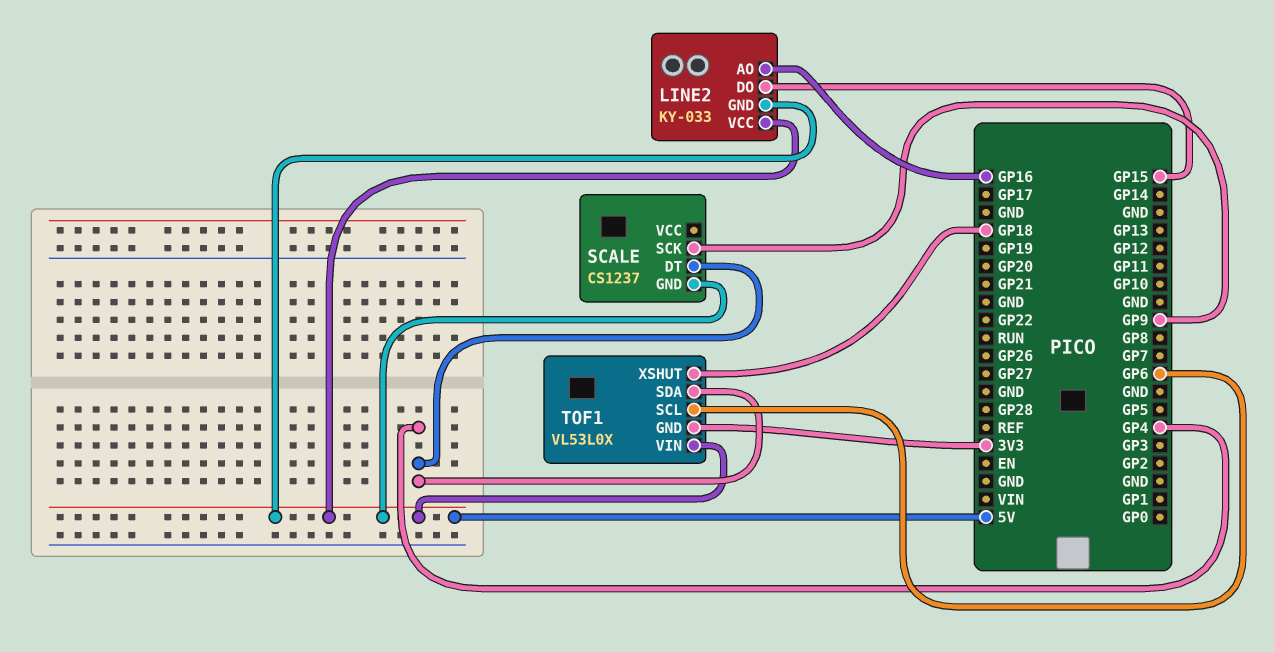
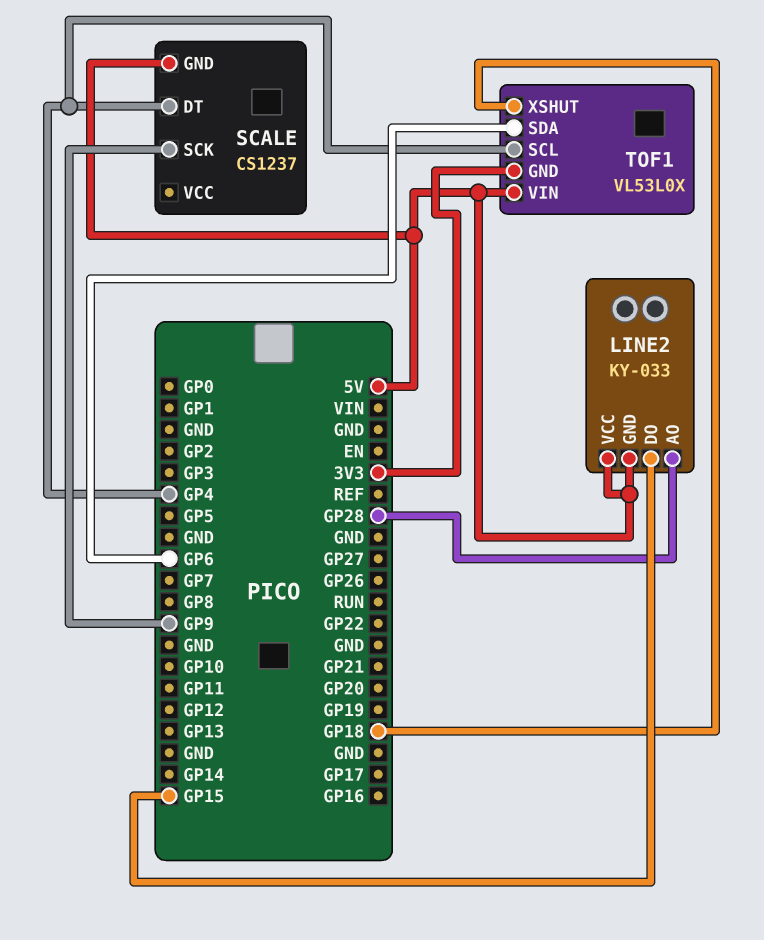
LINE2 pin AO: GP16 -> GP28
TOF1 pin SCL: GP6 -> GP4
TOF1 pin SDA: GP4 -> GP6

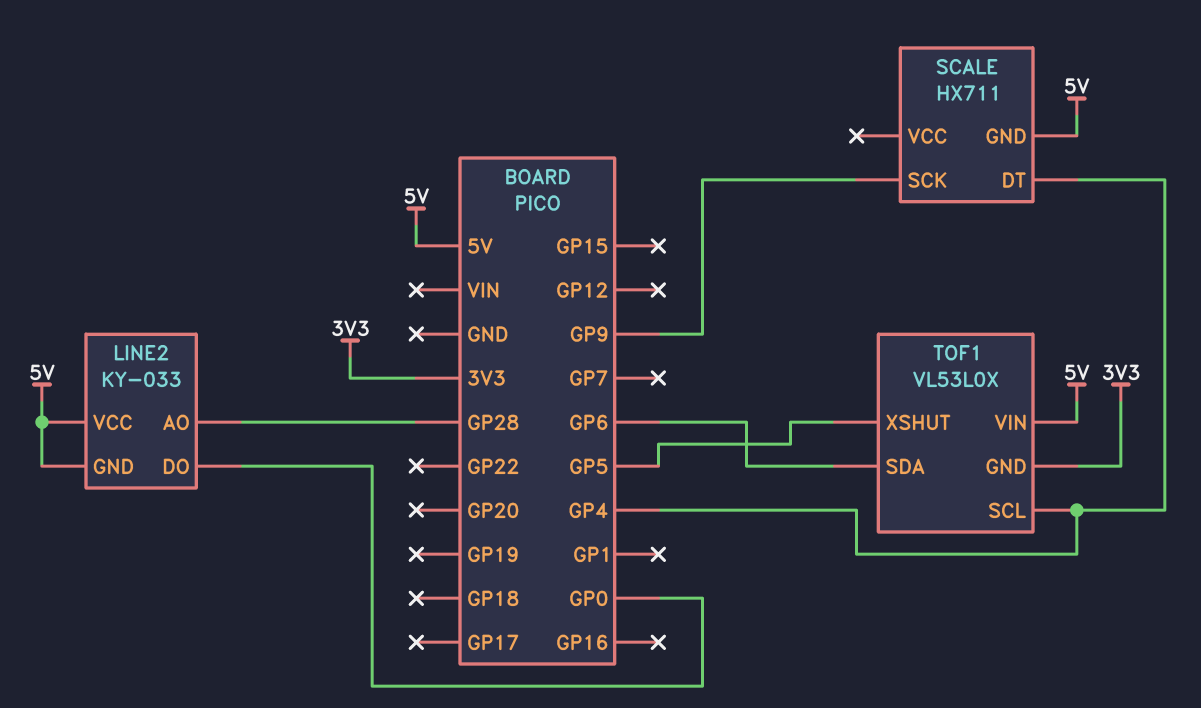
LINE2 pin DO: GP15 -> GP0
SCALE: CS1237 -> HX711
TOF1 pin XSHUT: GP18 -> GP5

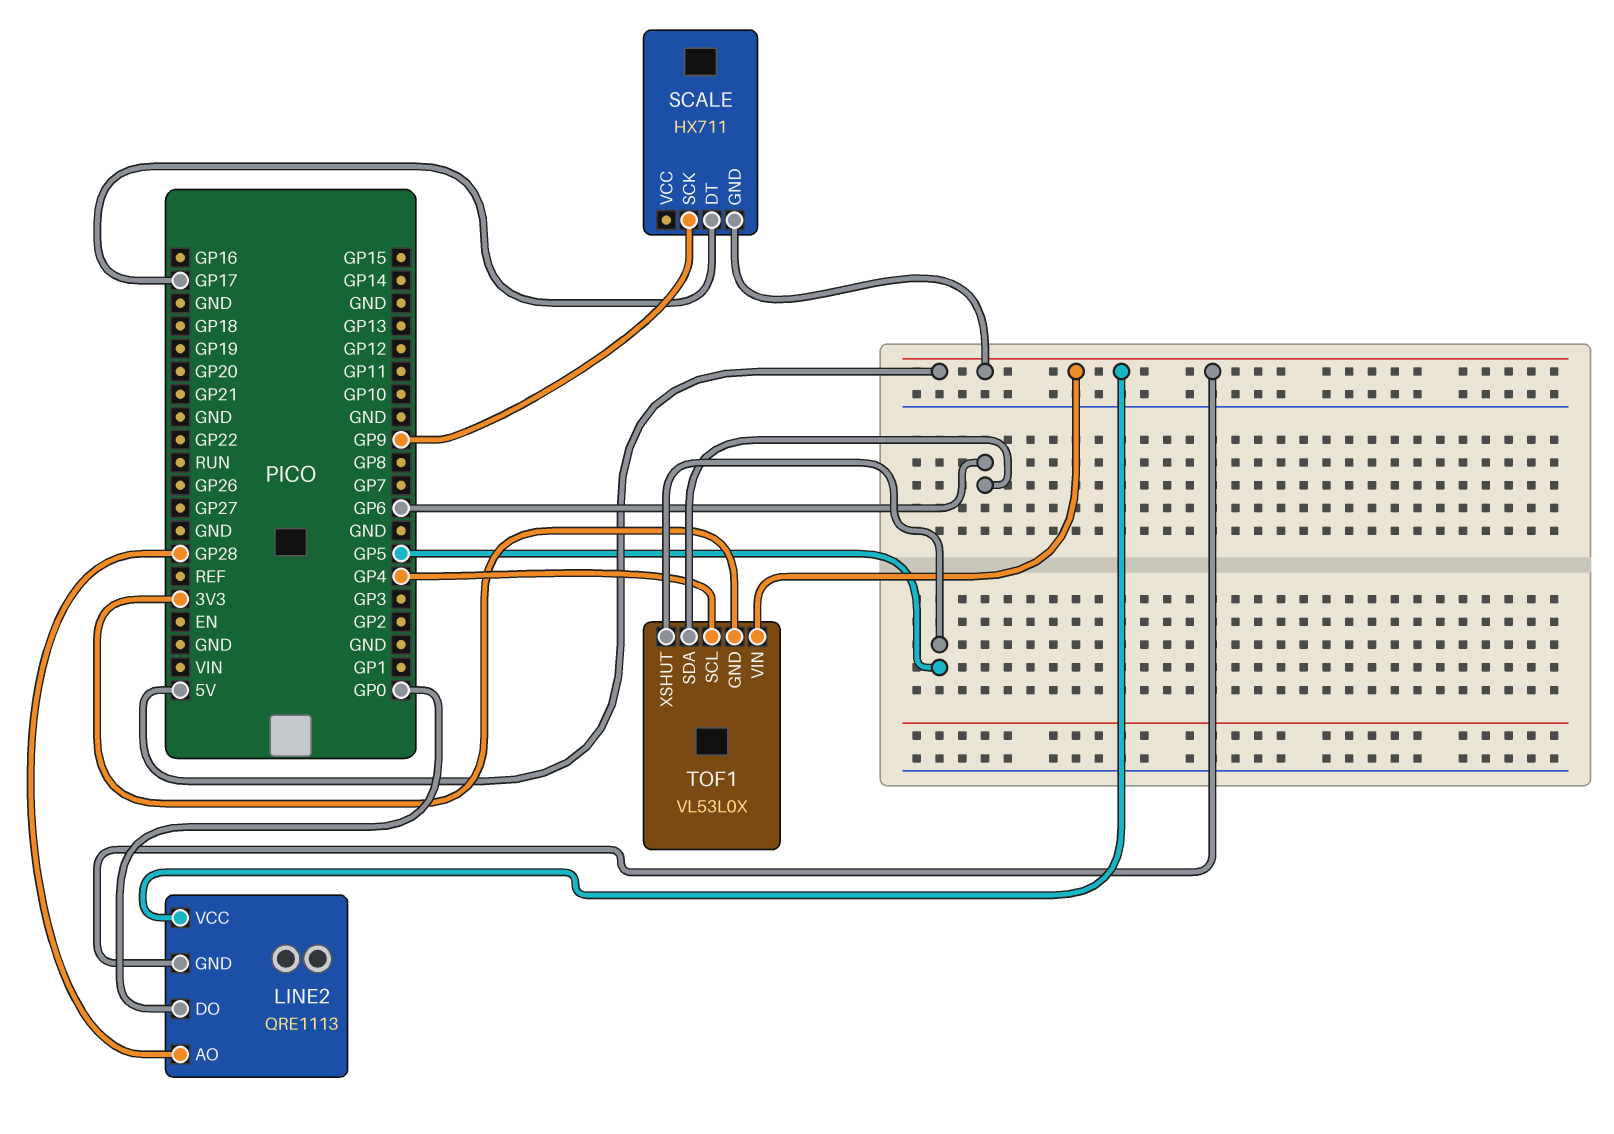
LINE2: KY-033 -> QRE1113
SCALE pin DT: GP4 -> GP17

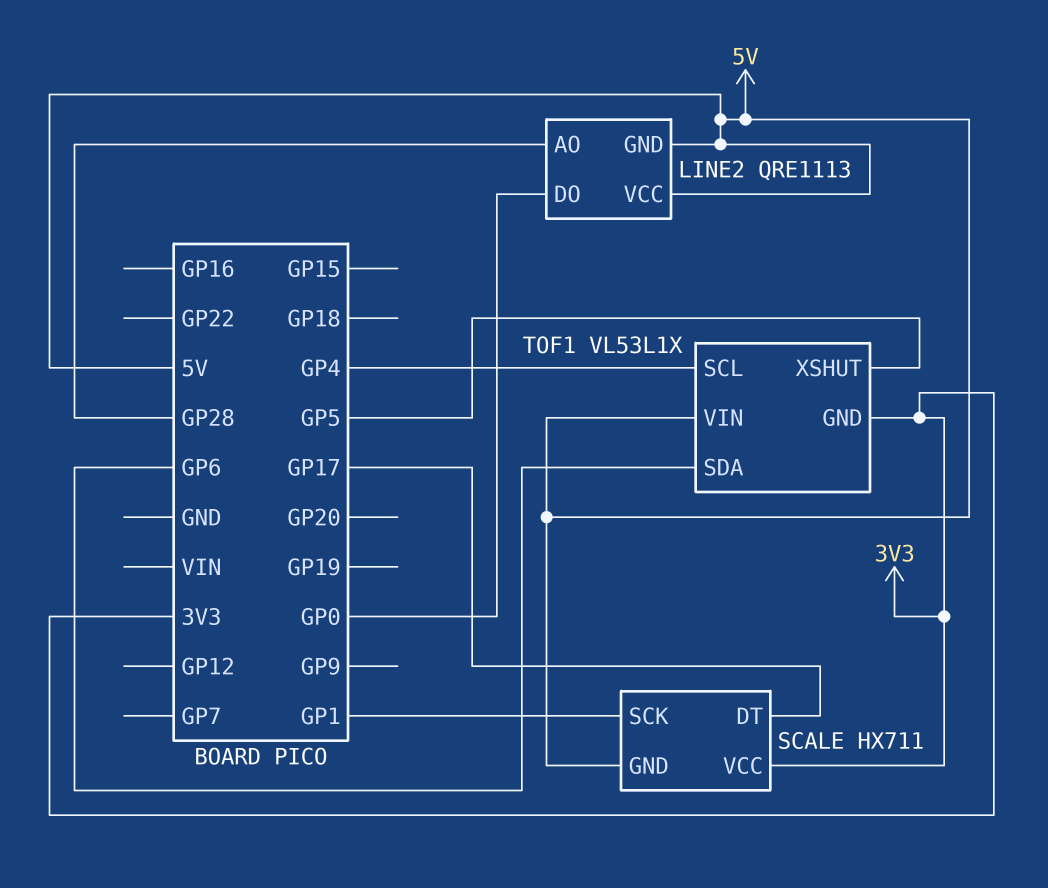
SCALE pin SCK: GP9 -> GP1
SCALE pin VCC: none -> 3V3
TOF1: VL53L0X -> VL53L1X

